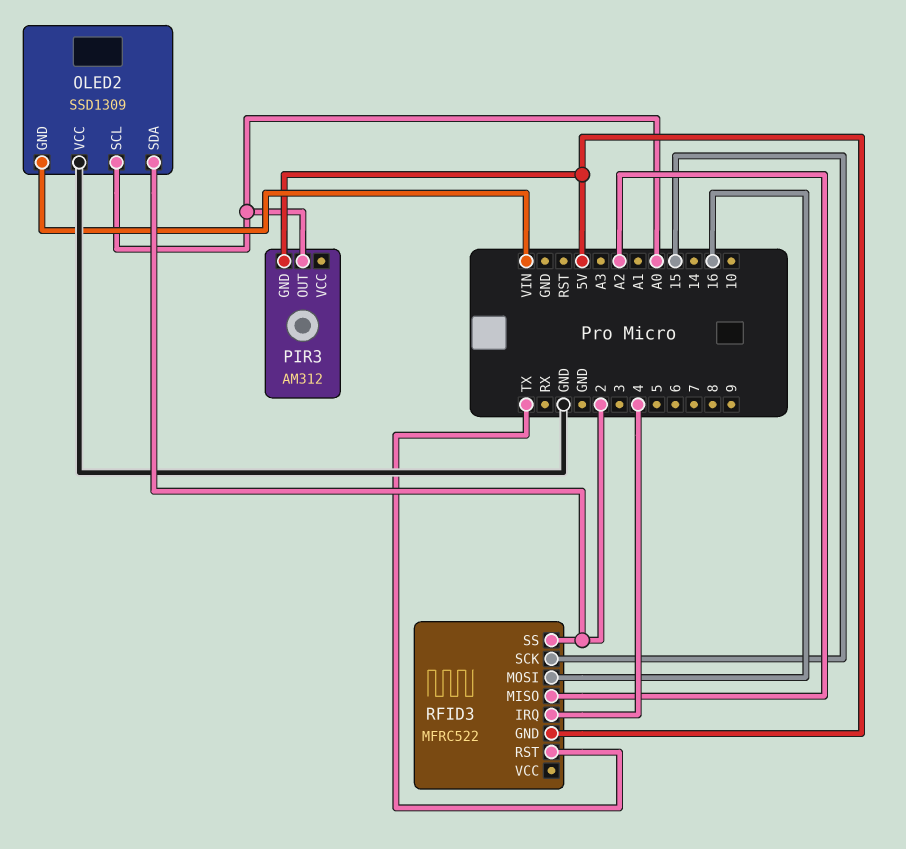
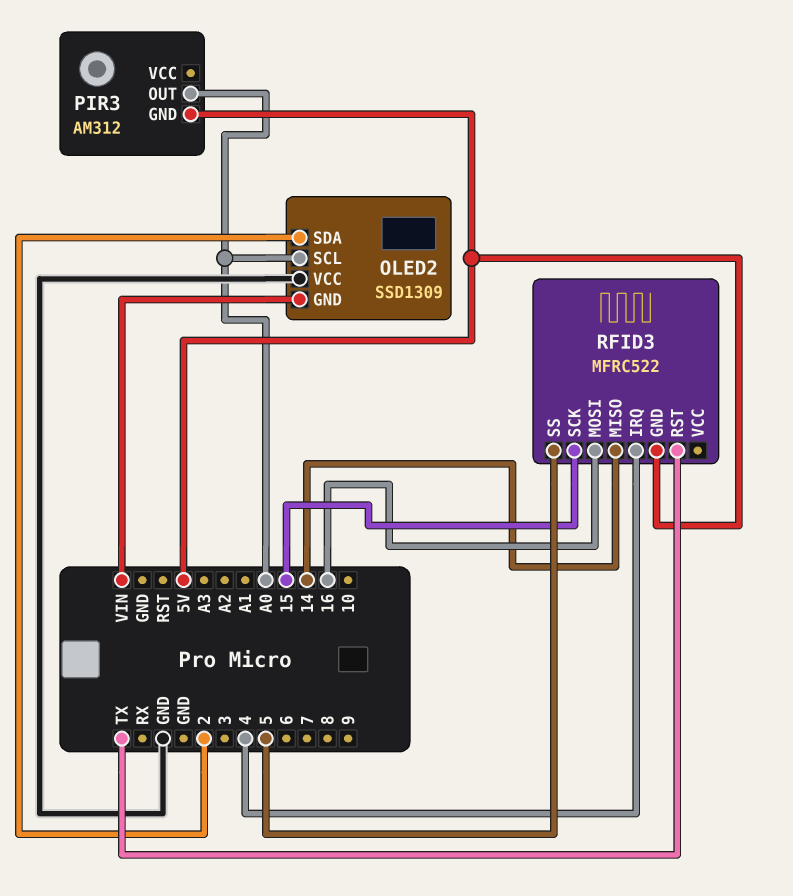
RFID3 pin MISO: A2 -> 14
RFID3 pin SS: 2 -> 5

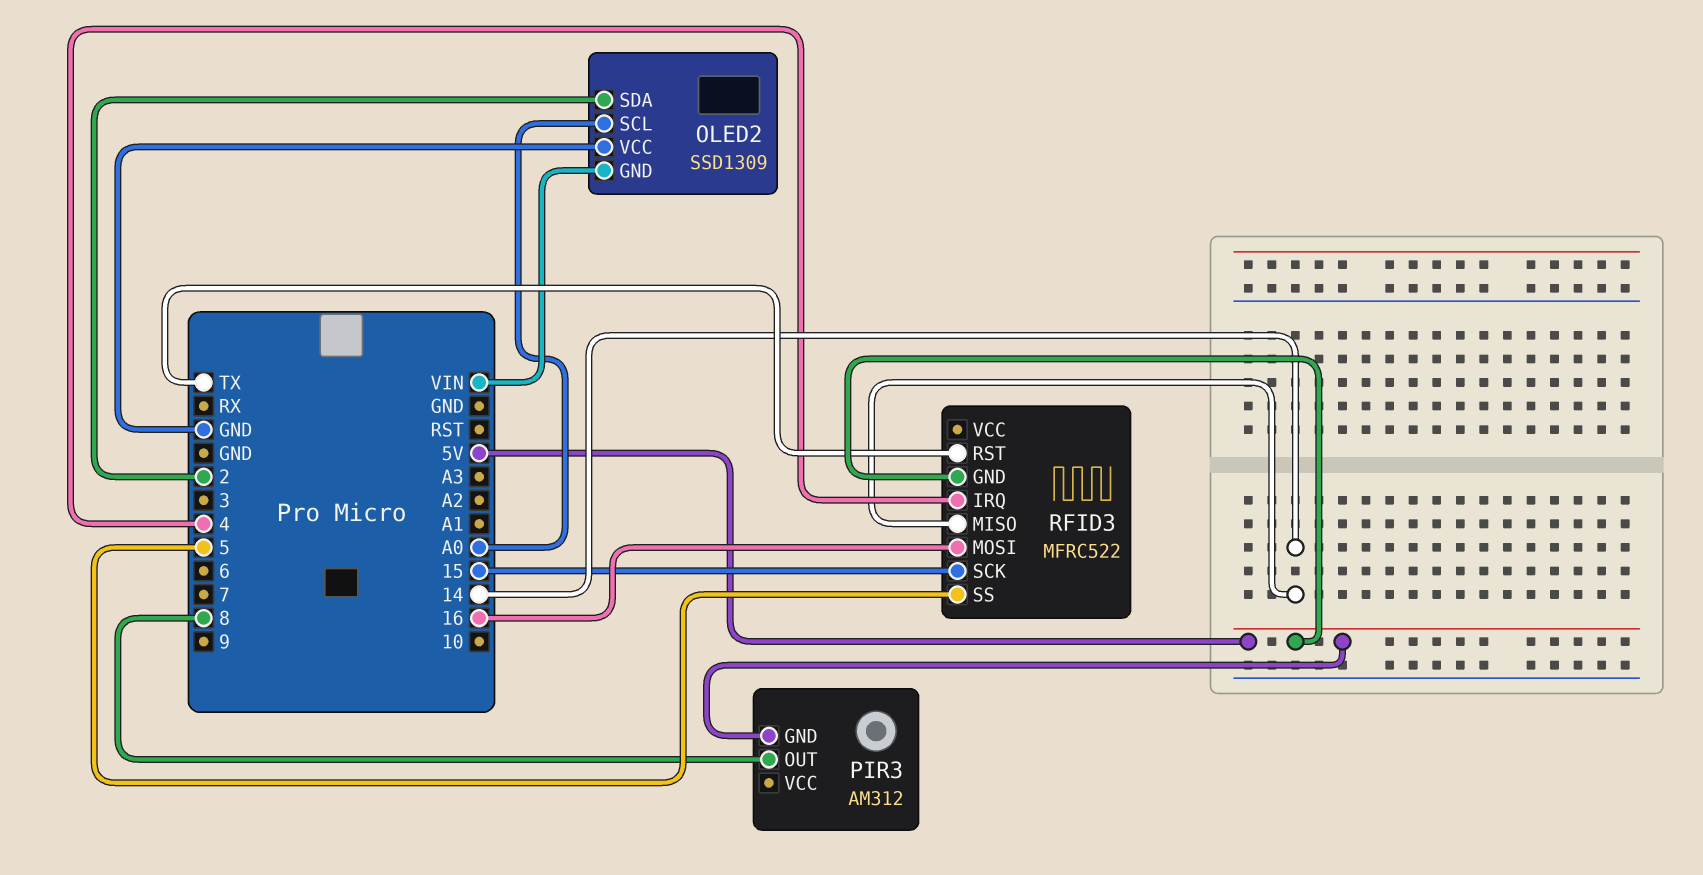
PIR3 pin OUT: A0 -> 8

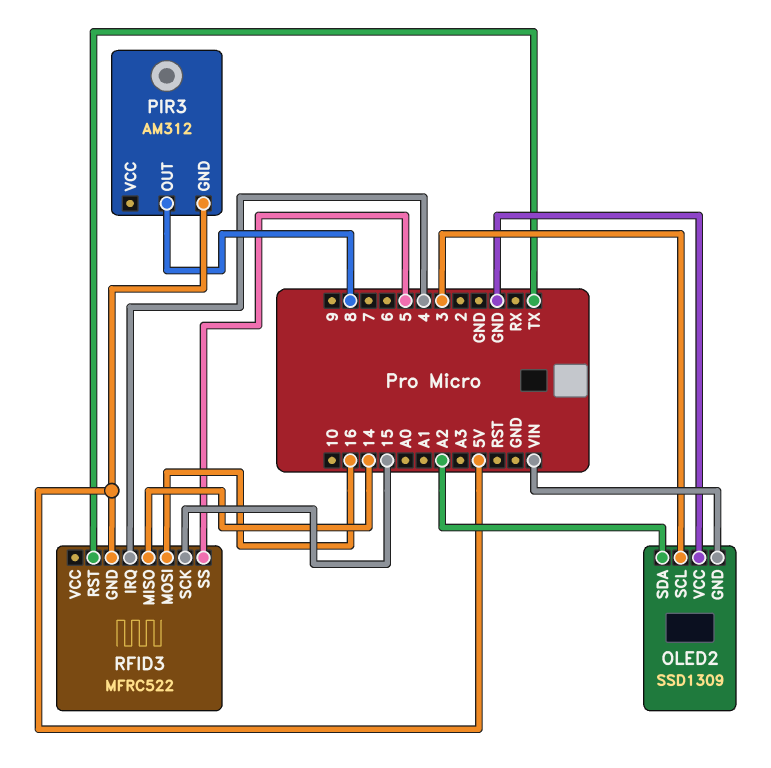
OLED2 pin SCL: A0 -> 3
OLED2 pin SDA: 2 -> A2

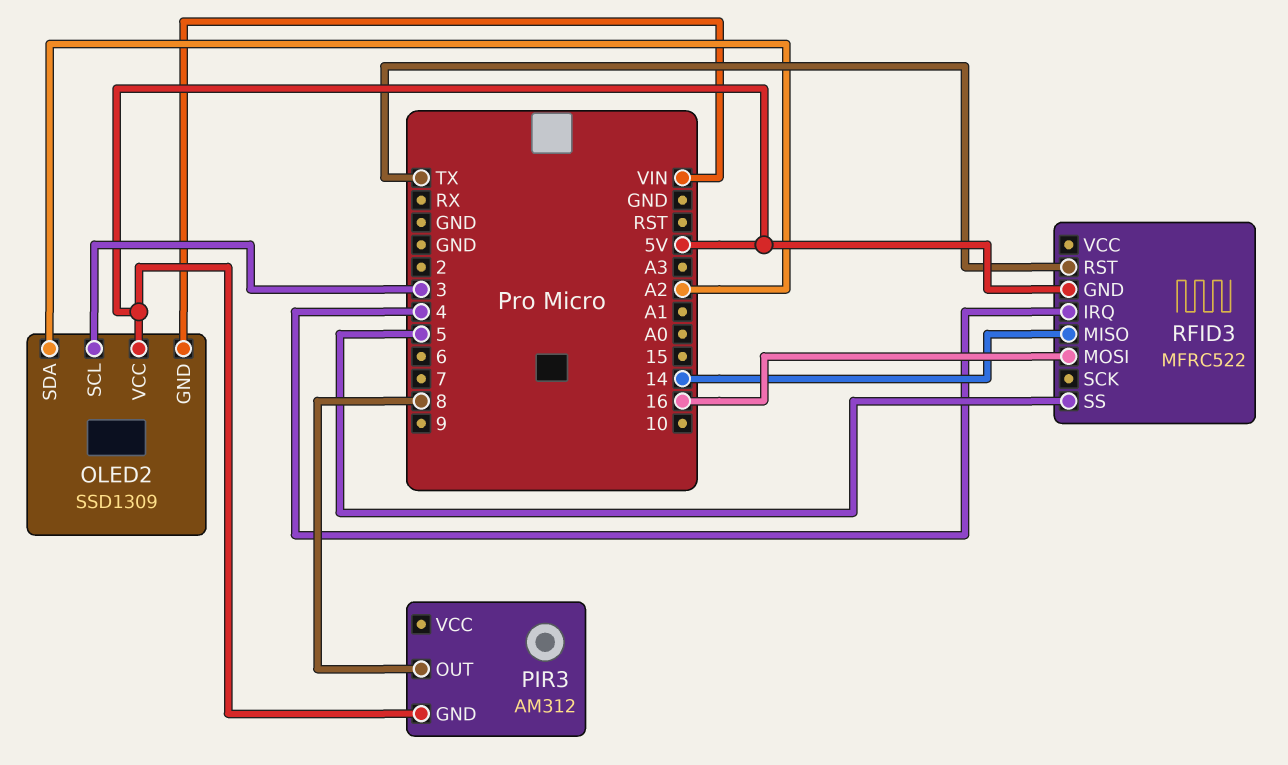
OLED2 pin VCC: GND -> 5V
RFID3 pin SCK: 15 -> none

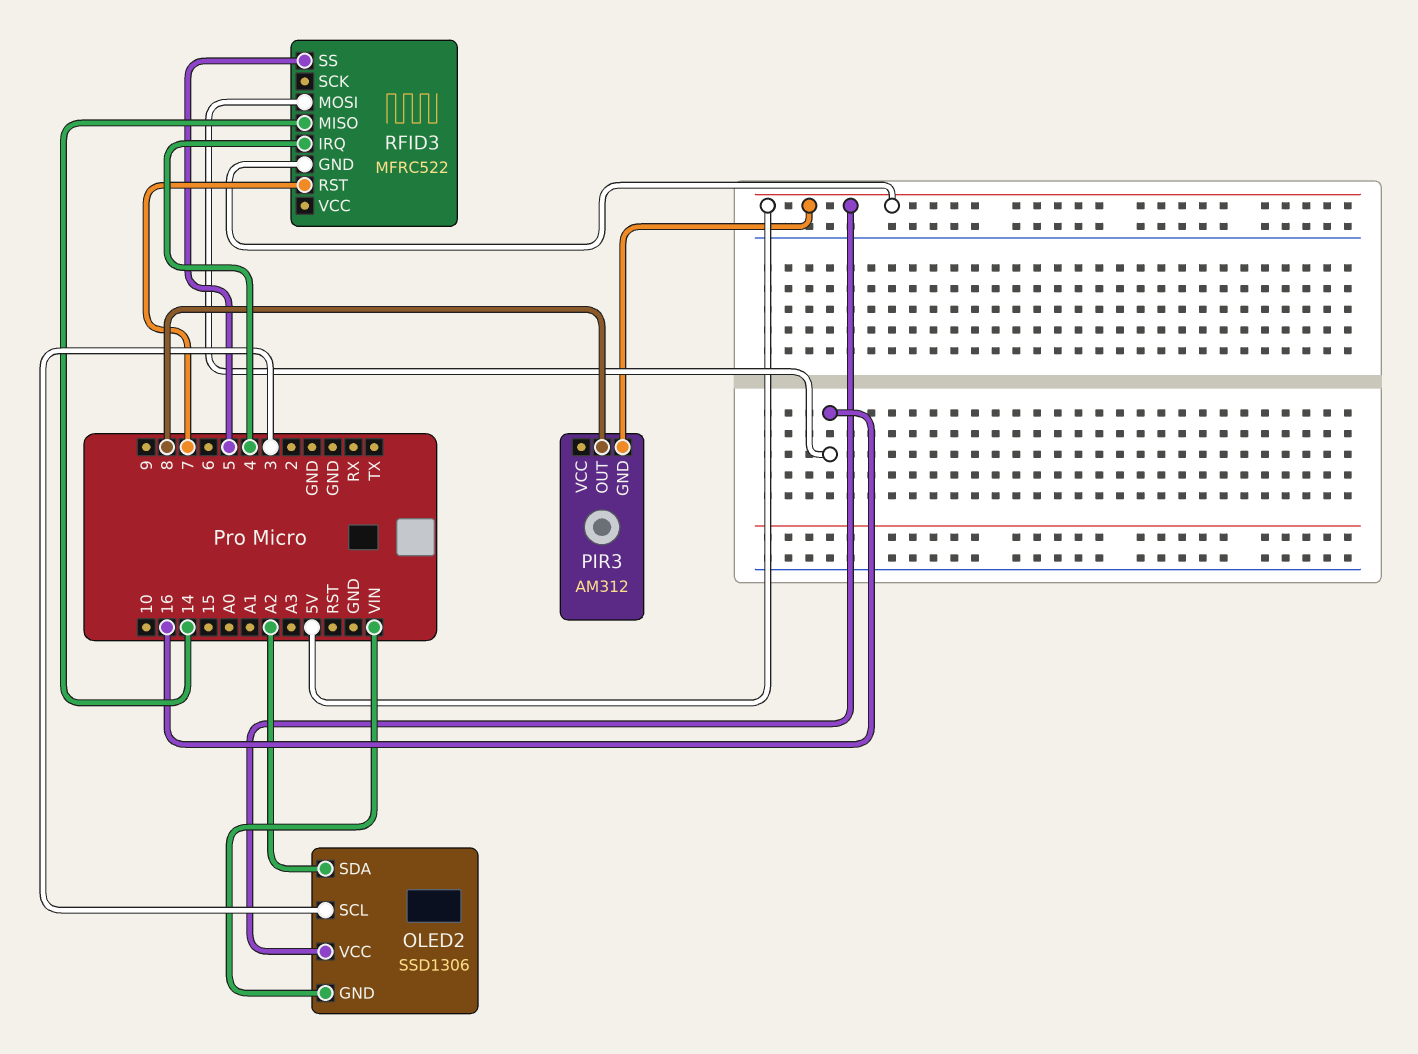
OLED2: SSD1309 -> SSD1306
RFID3 pin RST: TX -> 7

